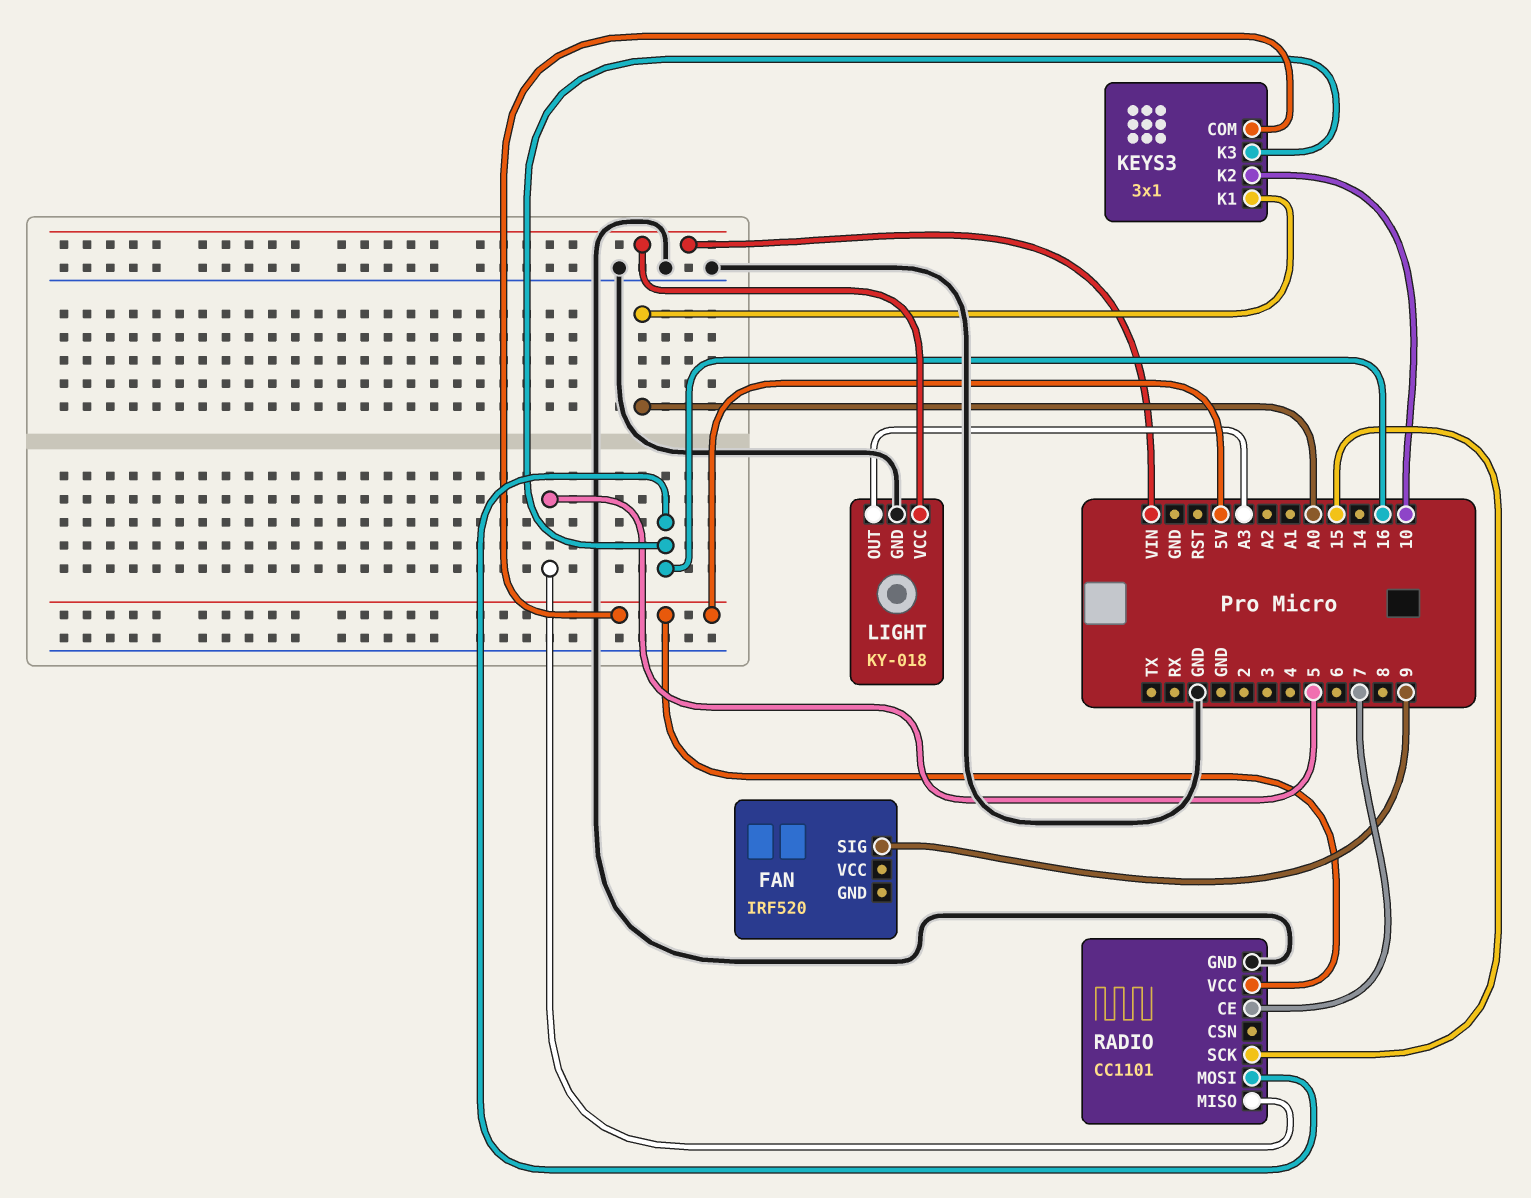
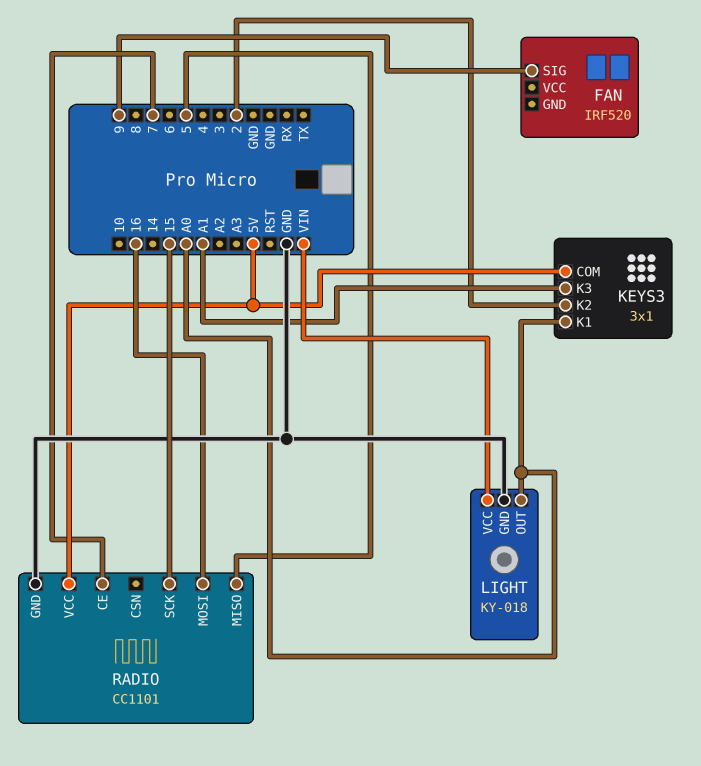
KEYS3 pin K2: 10 -> 2
KEYS3 pin K3: 16 -> A1
LIGHT pin OUT: A3 -> A0

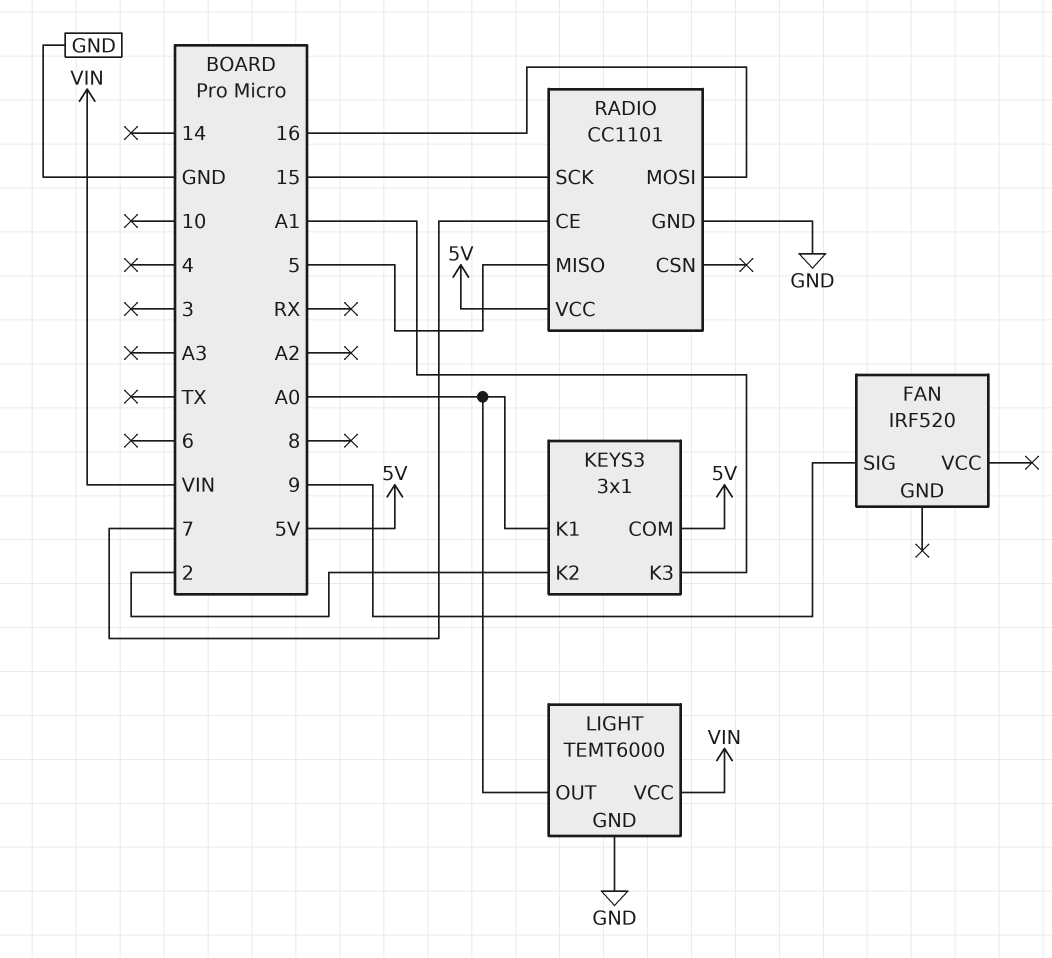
LIGHT: KY-018 -> TEMT6000

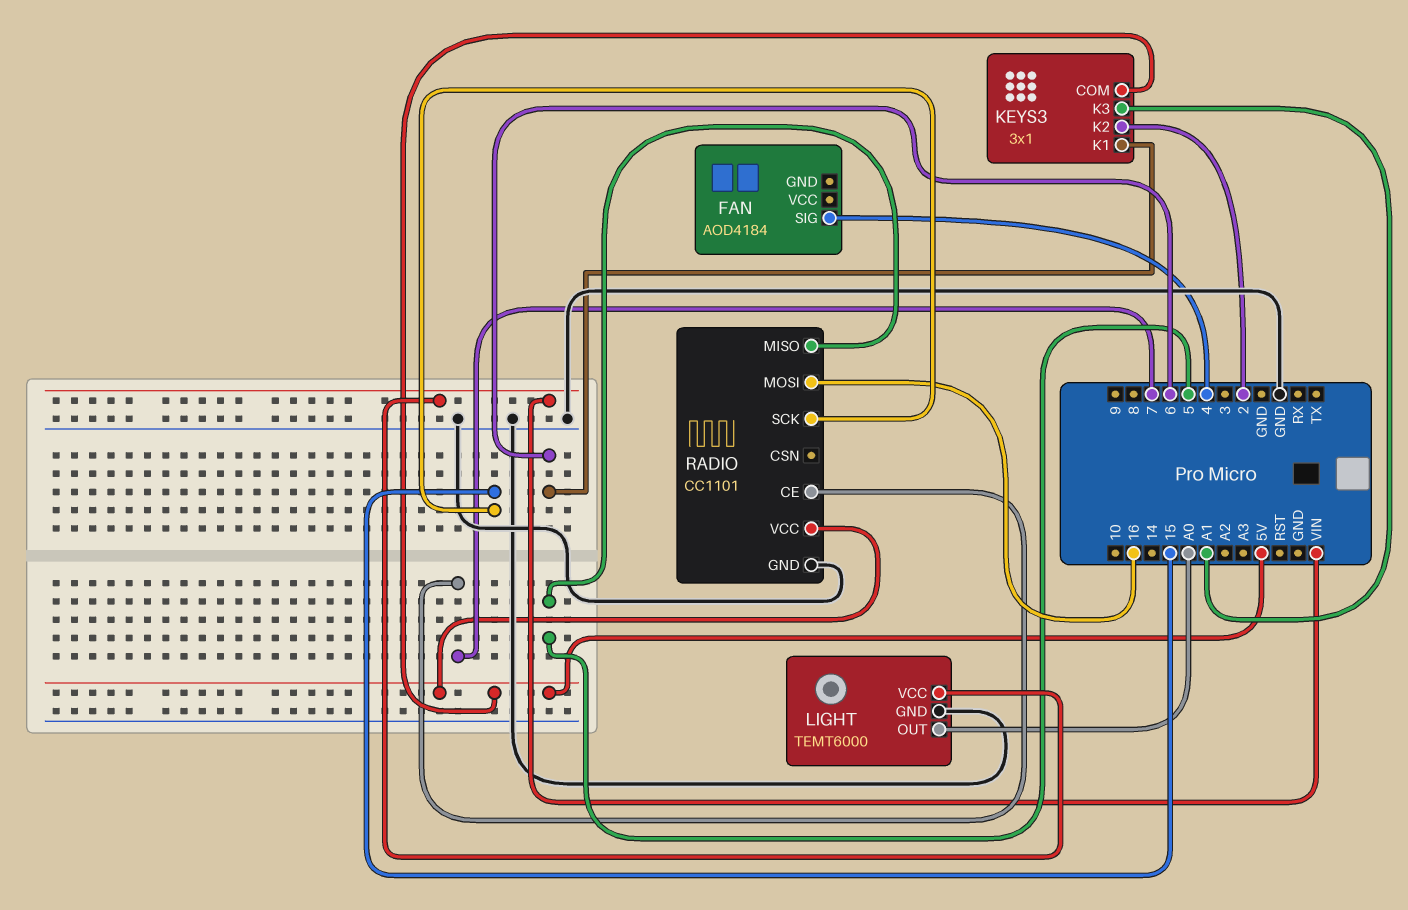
FAN: IRF520 -> AOD4184
FAN pin SIG: 9 -> 4
KEYS3 pin K1: A0 -> 6

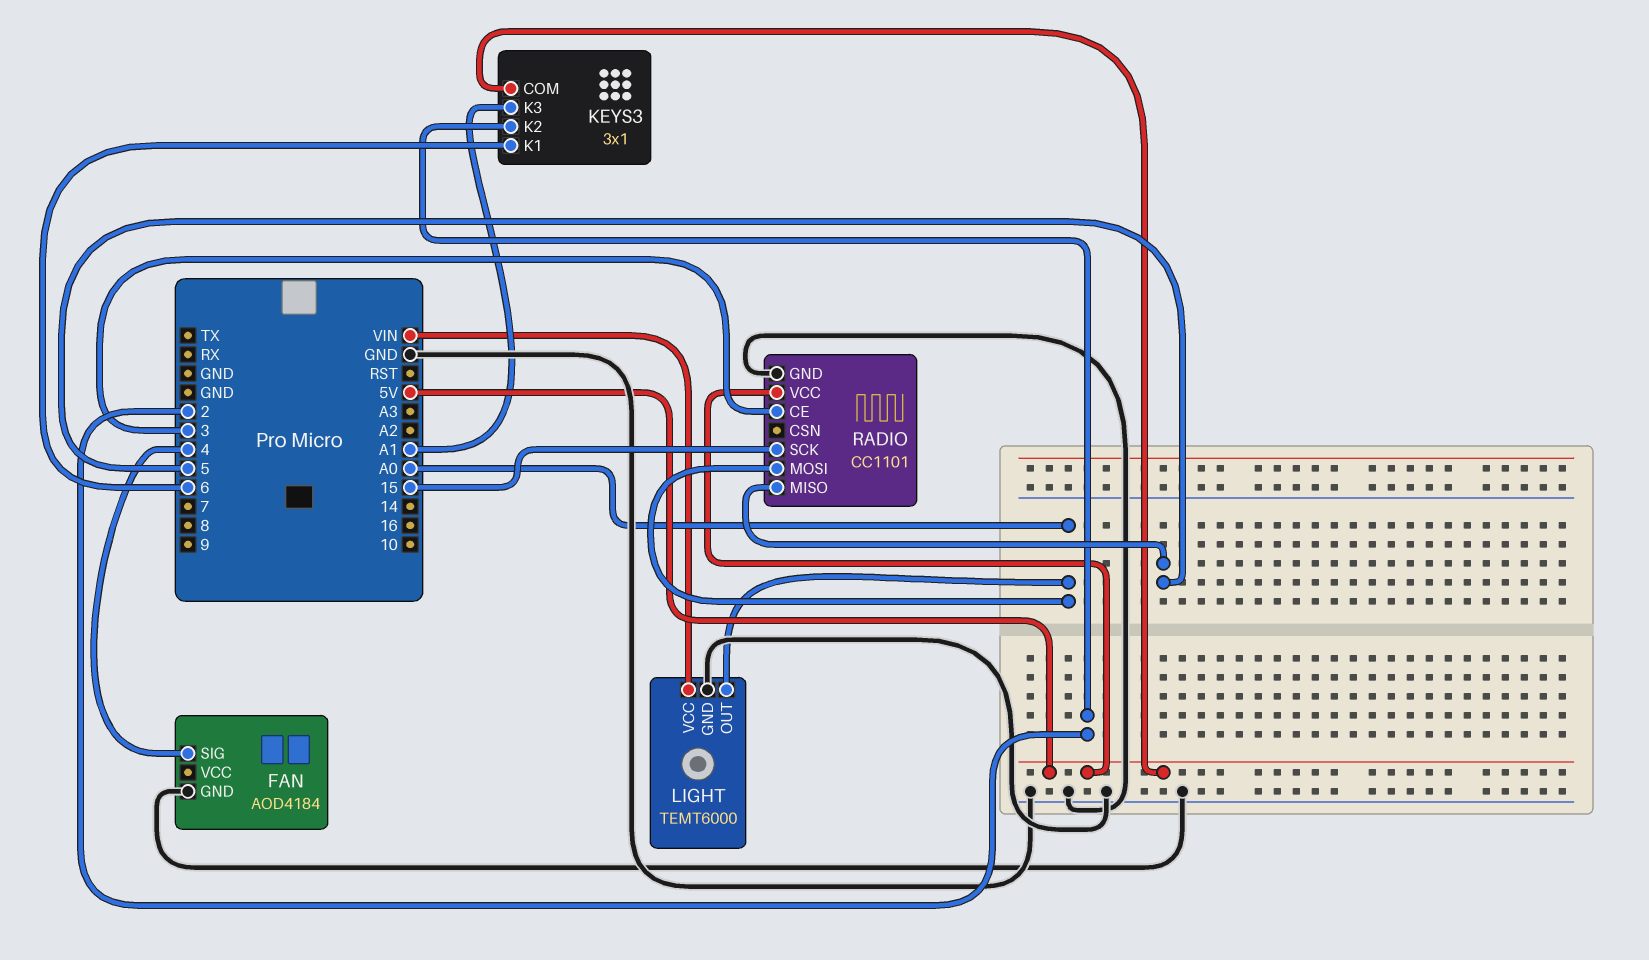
FAN pin GND: none -> GND
RADIO pin CE: 7 -> 3
RADIO pin MOSI: 16 -> A0

